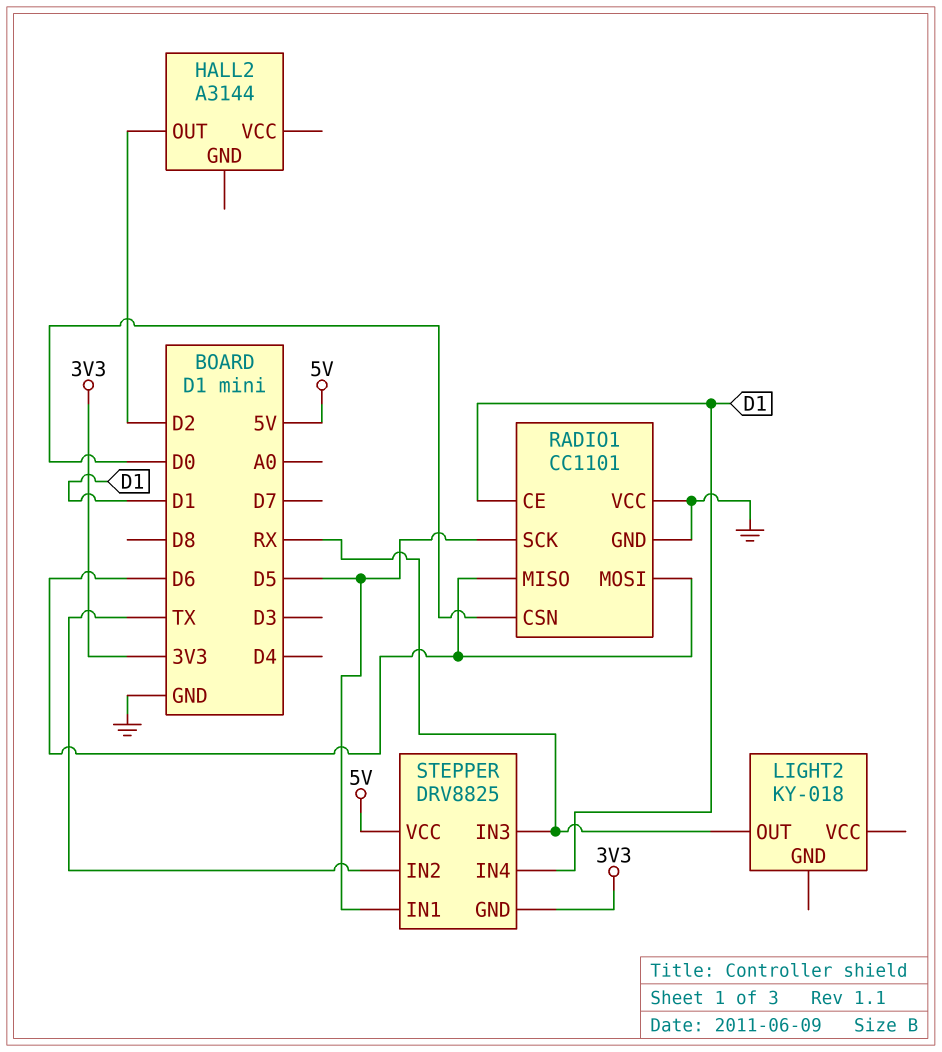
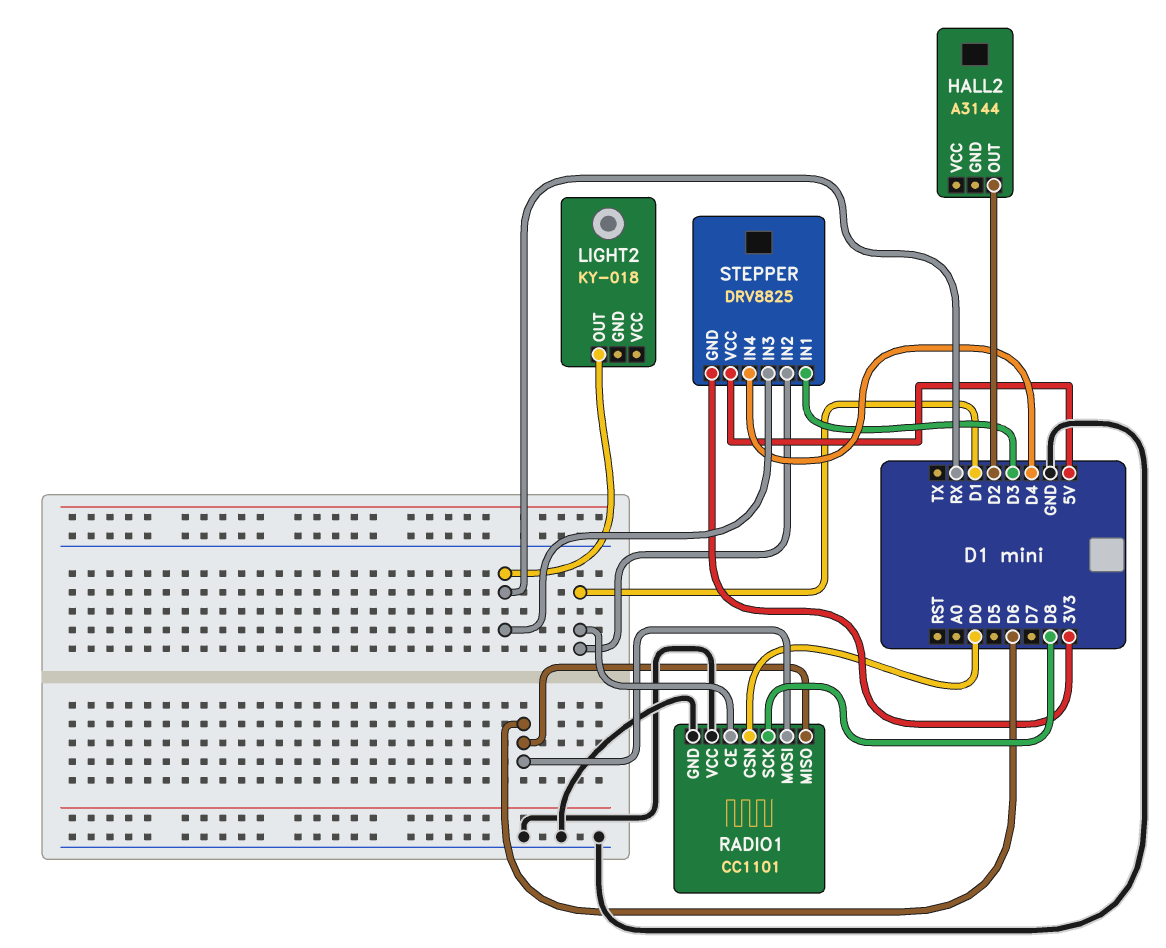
RADIO1 pin SCK: D5 -> D8
STEPPER pin IN1: D5 -> D3
STEPPER pin IN2: TX -> D1
STEPPER pin IN4: D1 -> D4

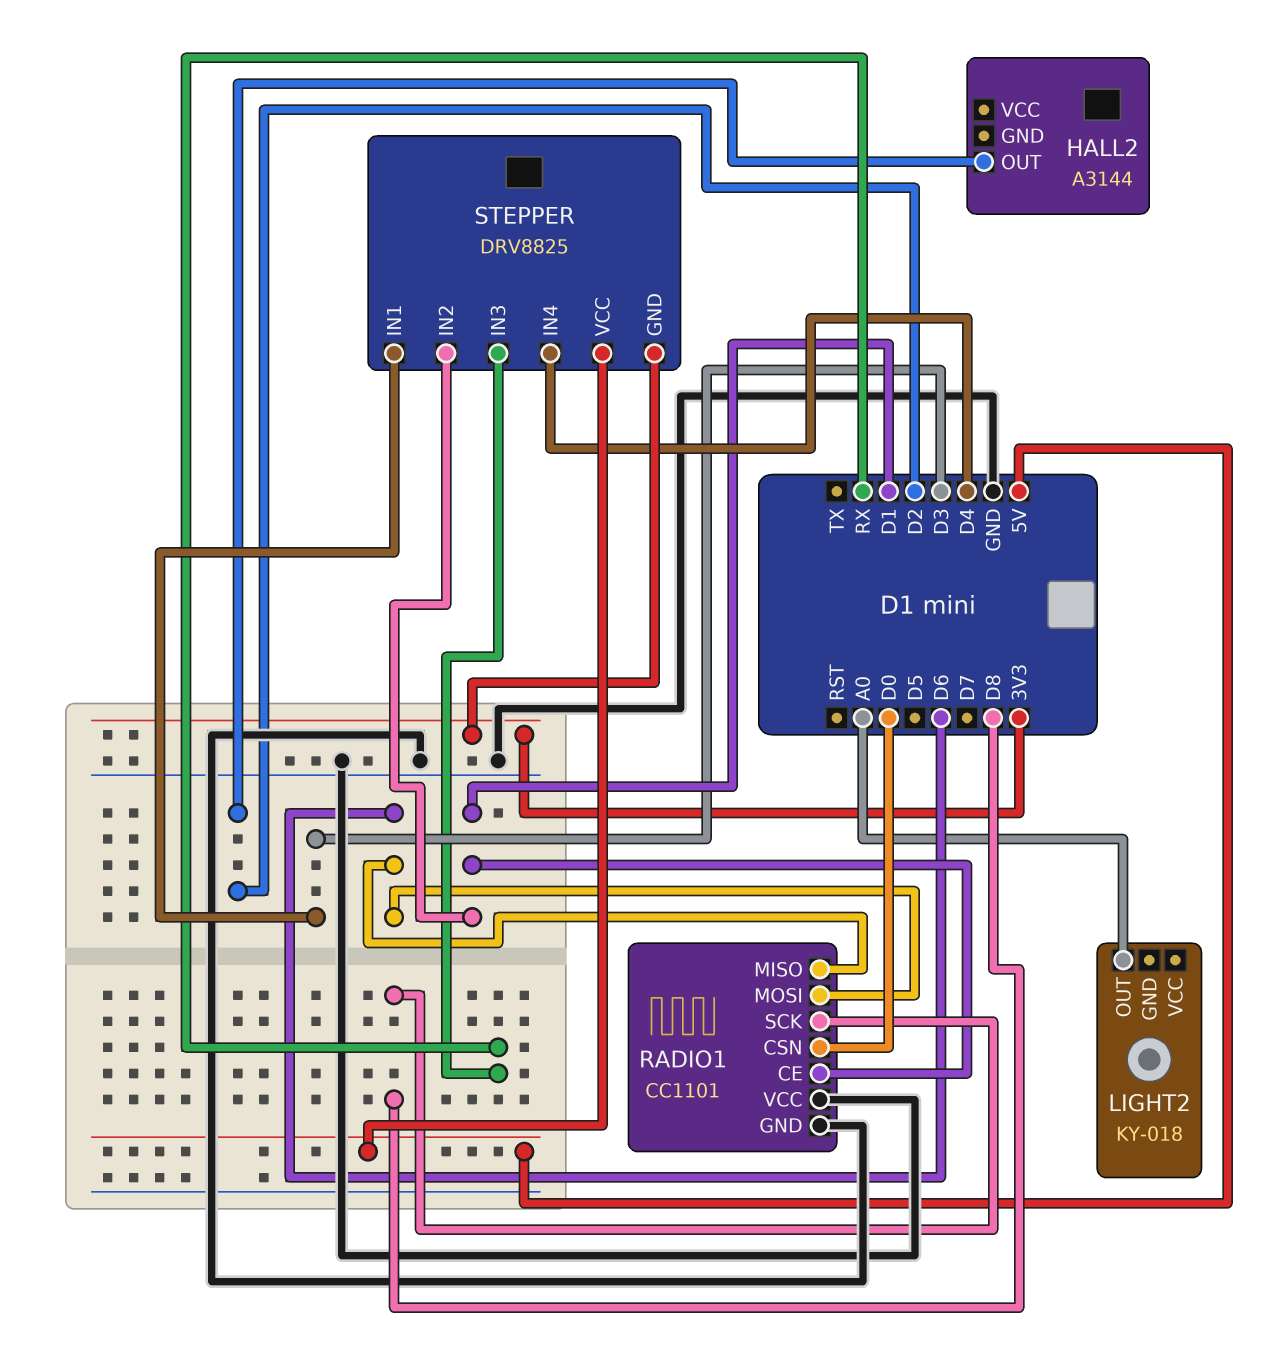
LIGHT2 pin OUT: RX -> A0

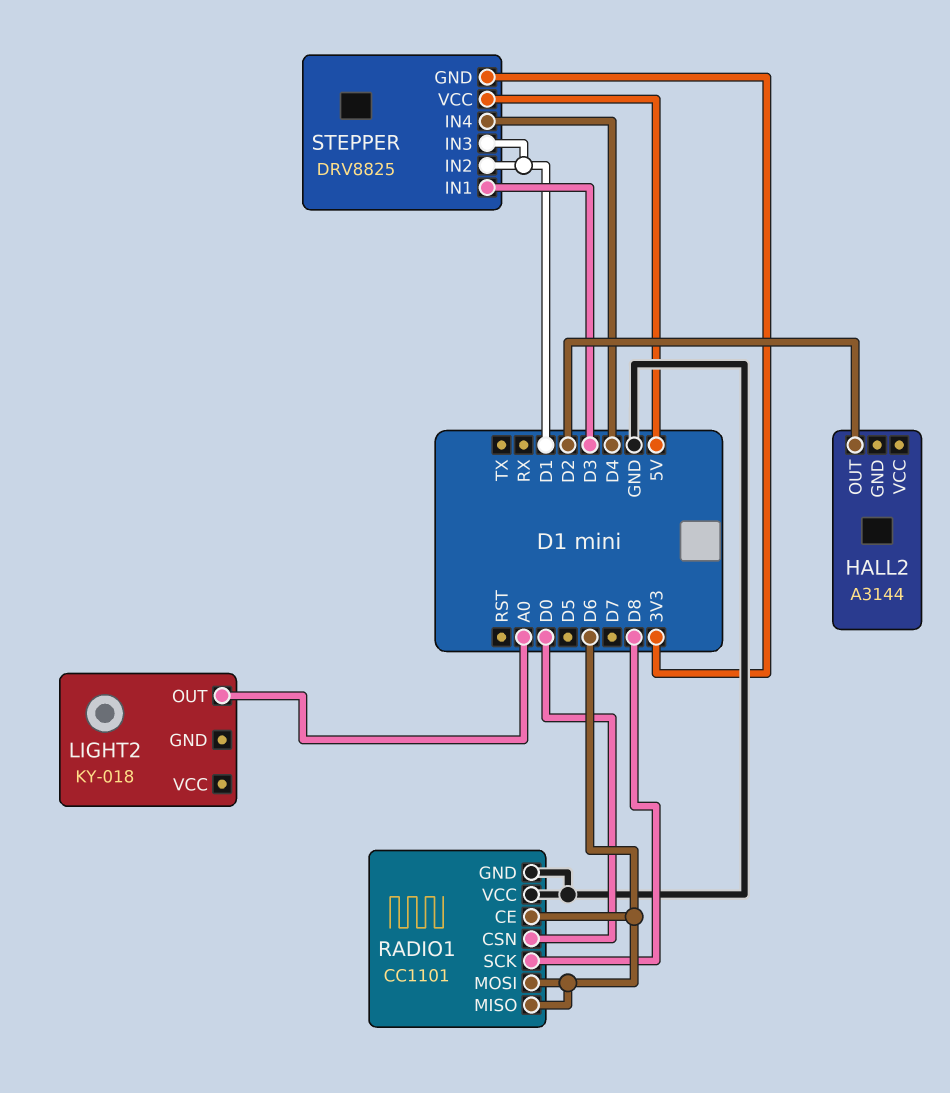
RADIO1 pin CE: D1 -> D6
STEPPER pin IN3: RX -> D1

